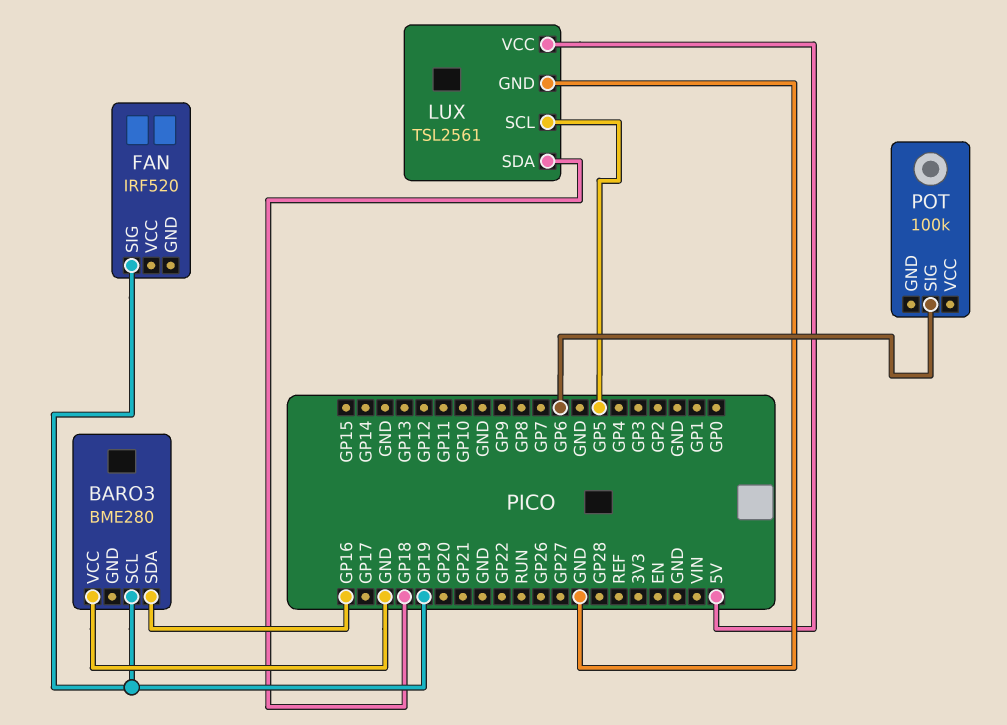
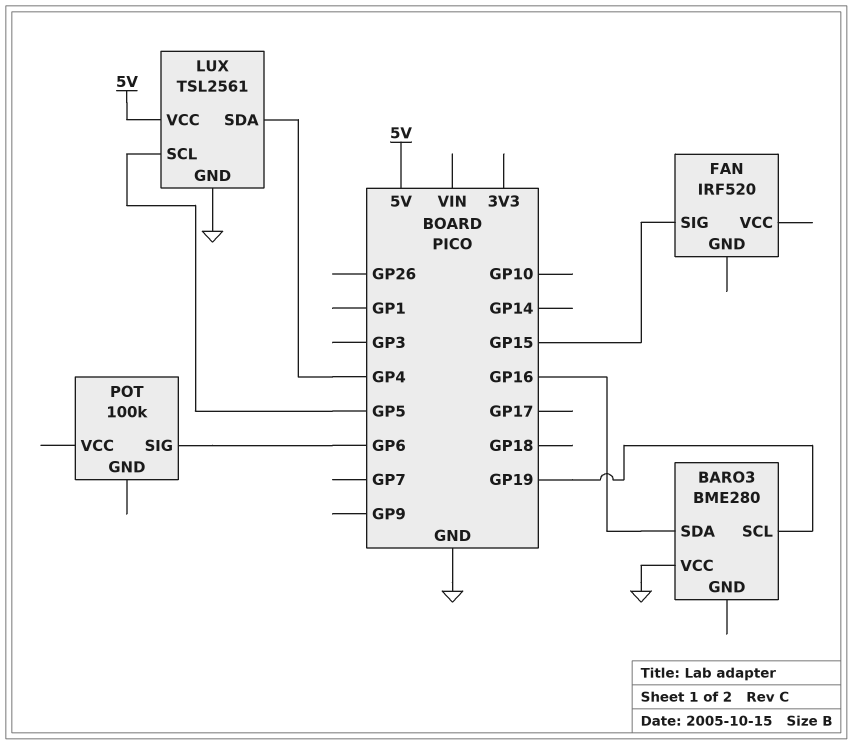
FAN pin SIG: GP19 -> GP15
LUX pin SDA: GP18 -> GP4

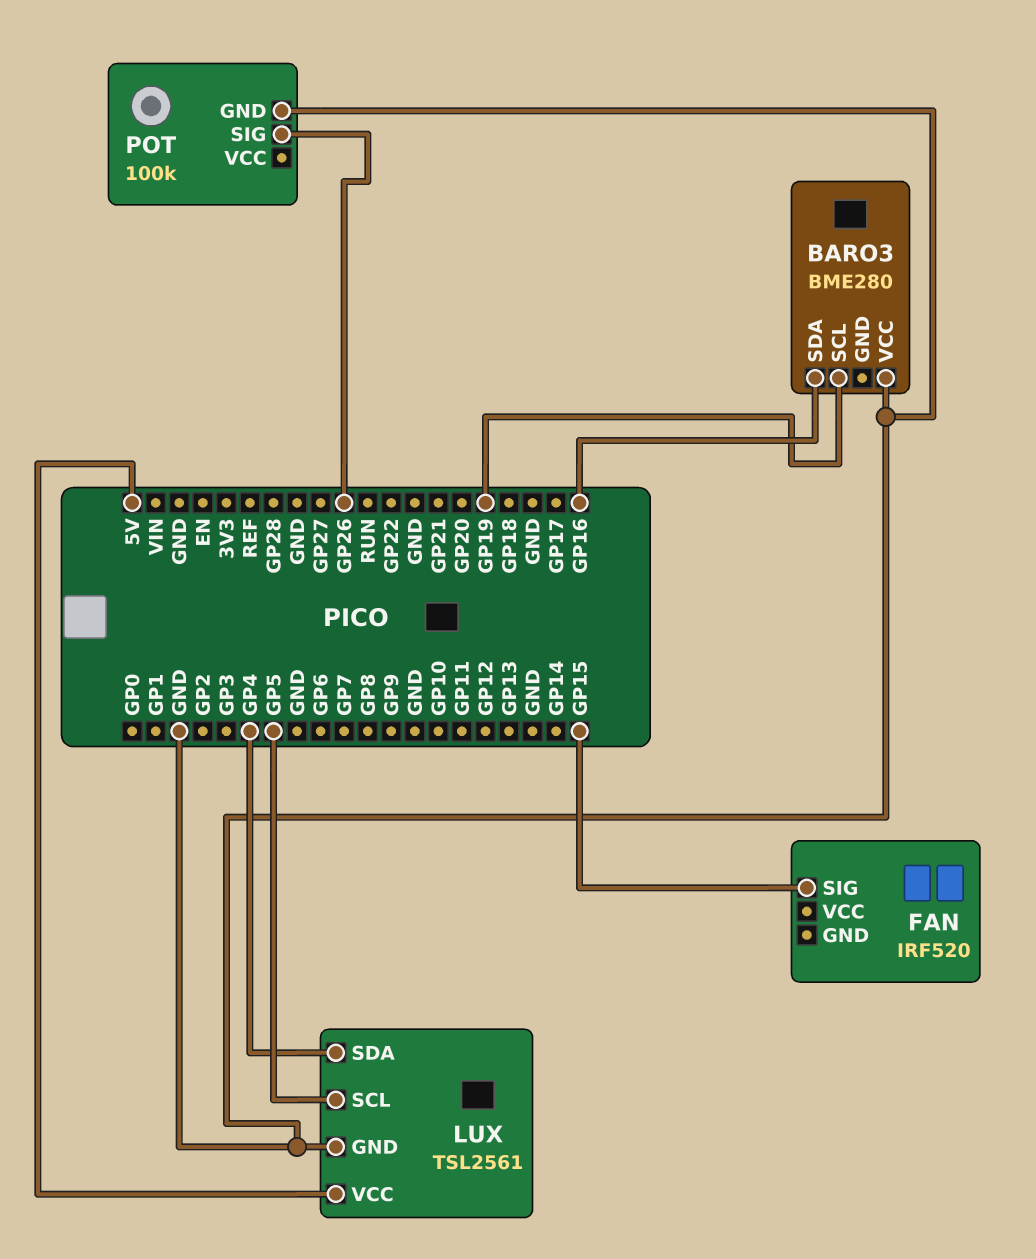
POT pin GND: none -> GND
POT pin SIG: GP6 -> GP26

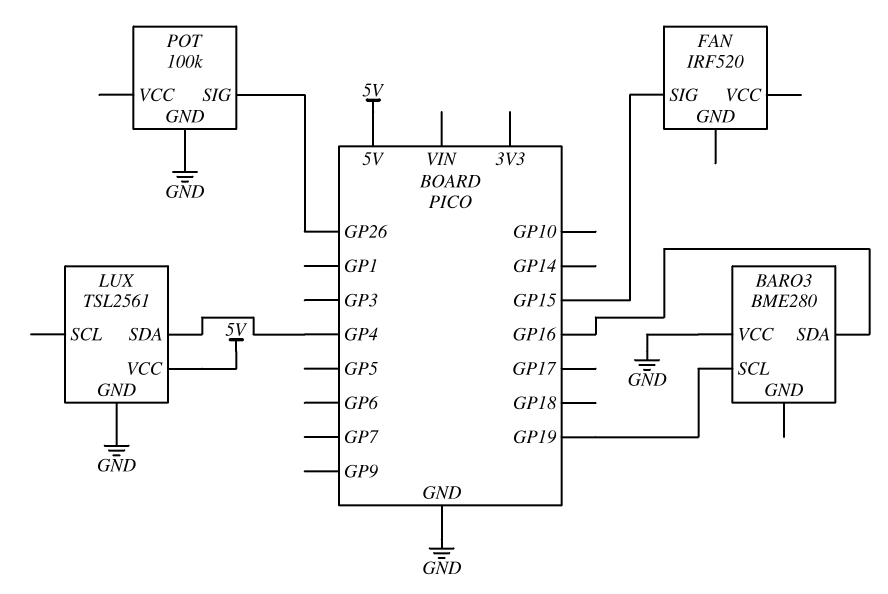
LUX pin SCL: GP5 -> none

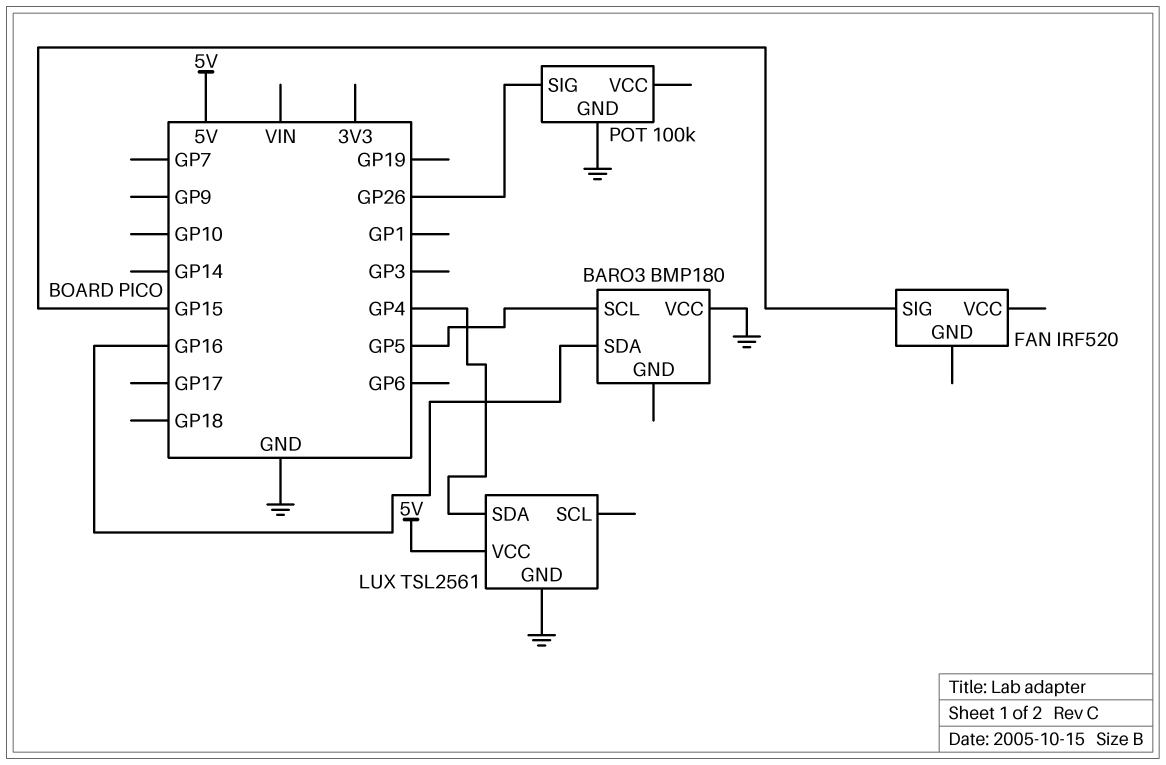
BARO3: BME280 -> BMP180
BARO3 pin SCL: GP19 -> GP5

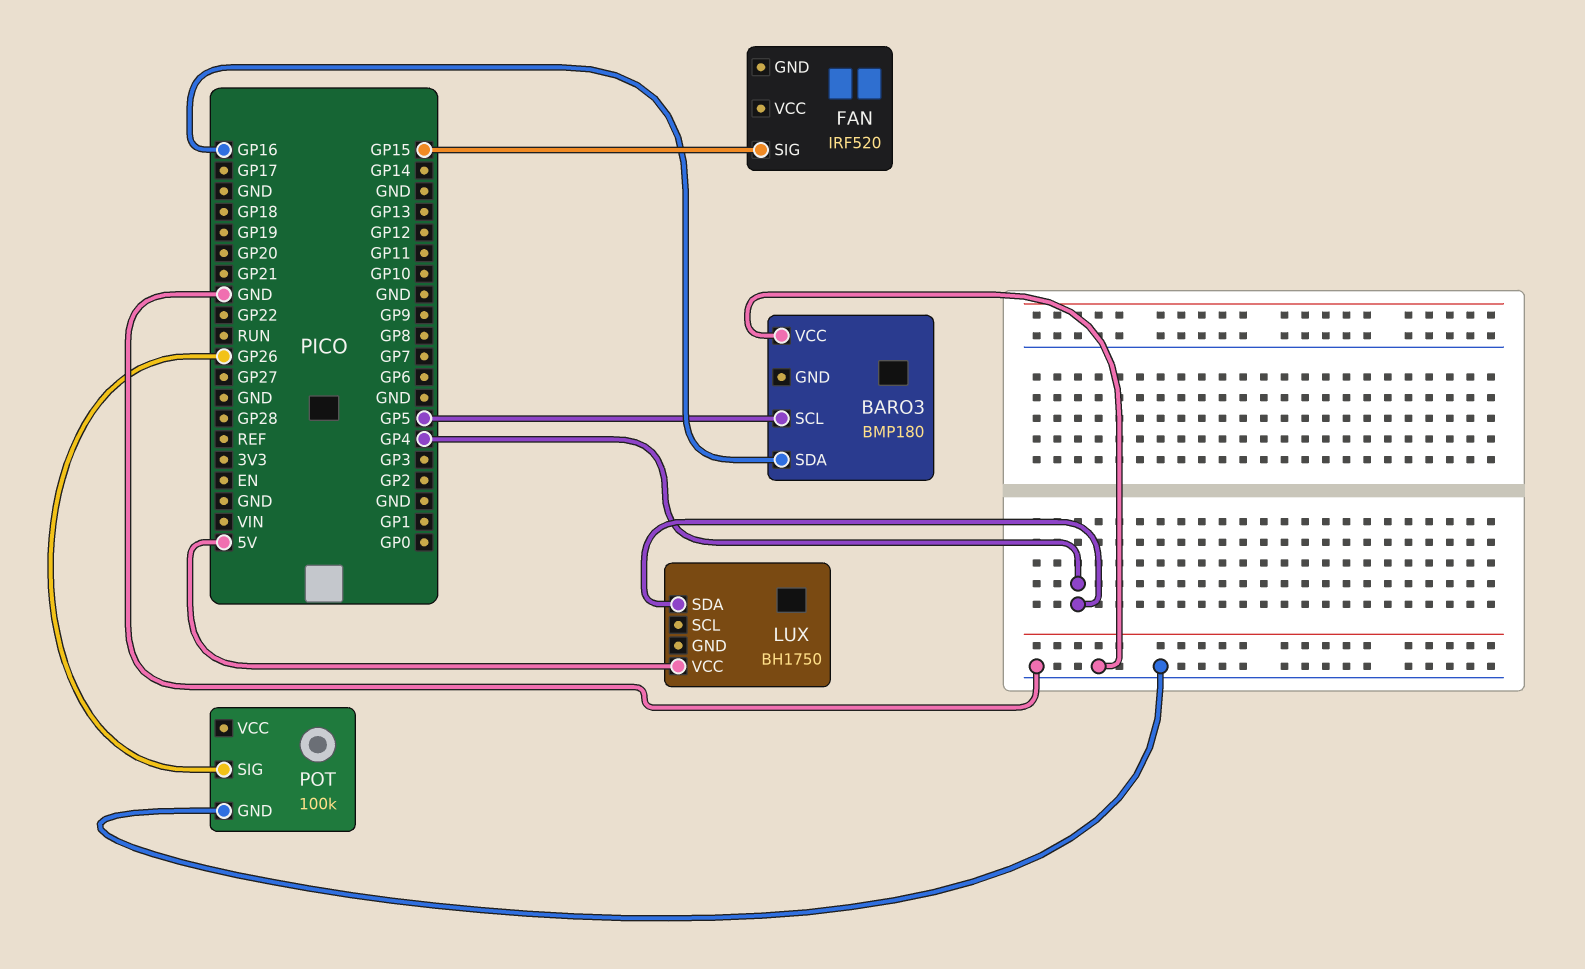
LUX: TSL2561 -> BH1750
LUX pin GND: GND -> none

